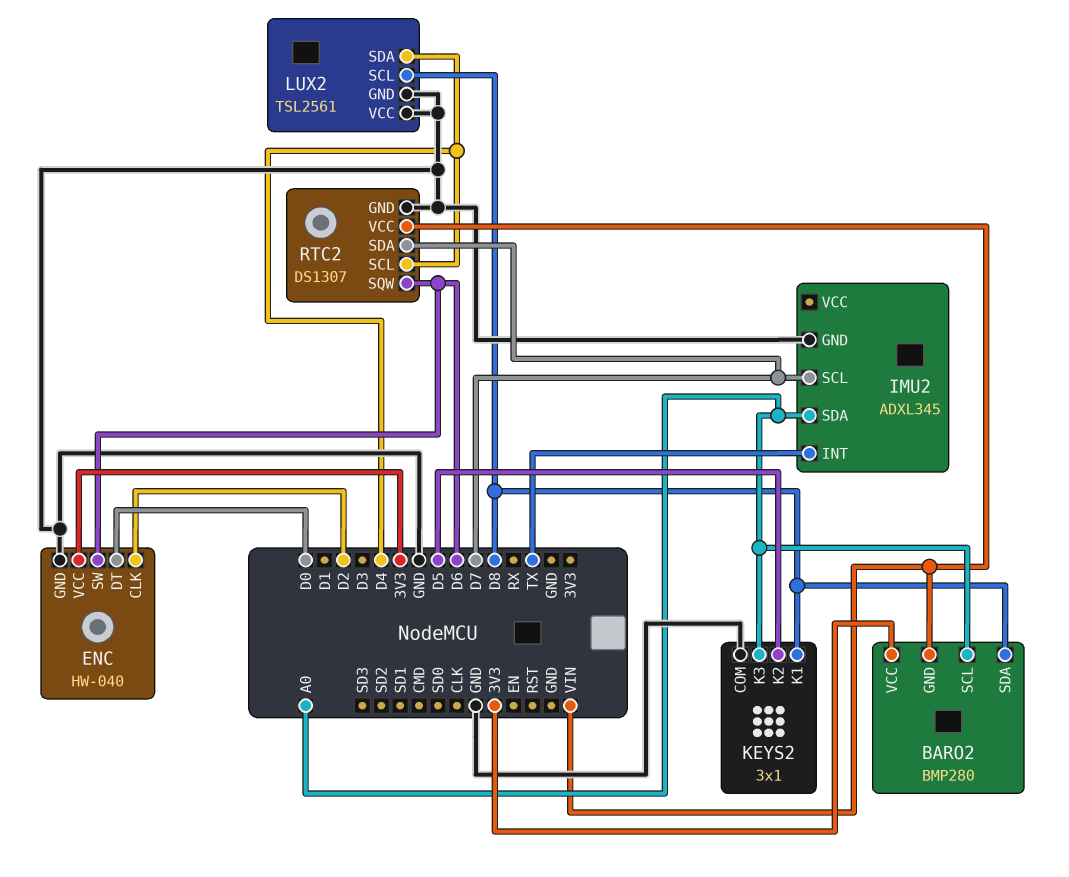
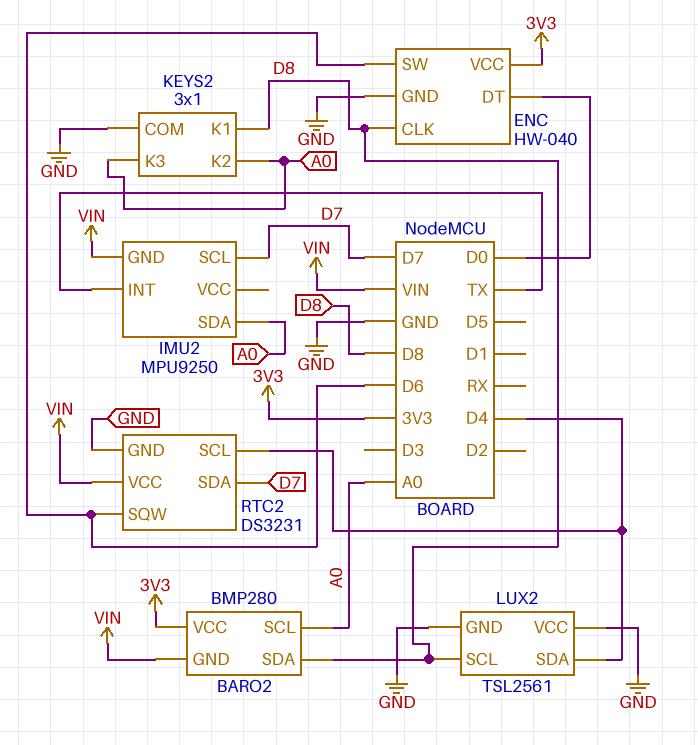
ENC pin CLK: D2 -> D8
IMU2: ADXL345 -> MPU9250
IMU2 pin GND: GND -> VIN
KEYS2 pin K2: D5 -> A0
RTC2: DS1307 -> DS3231

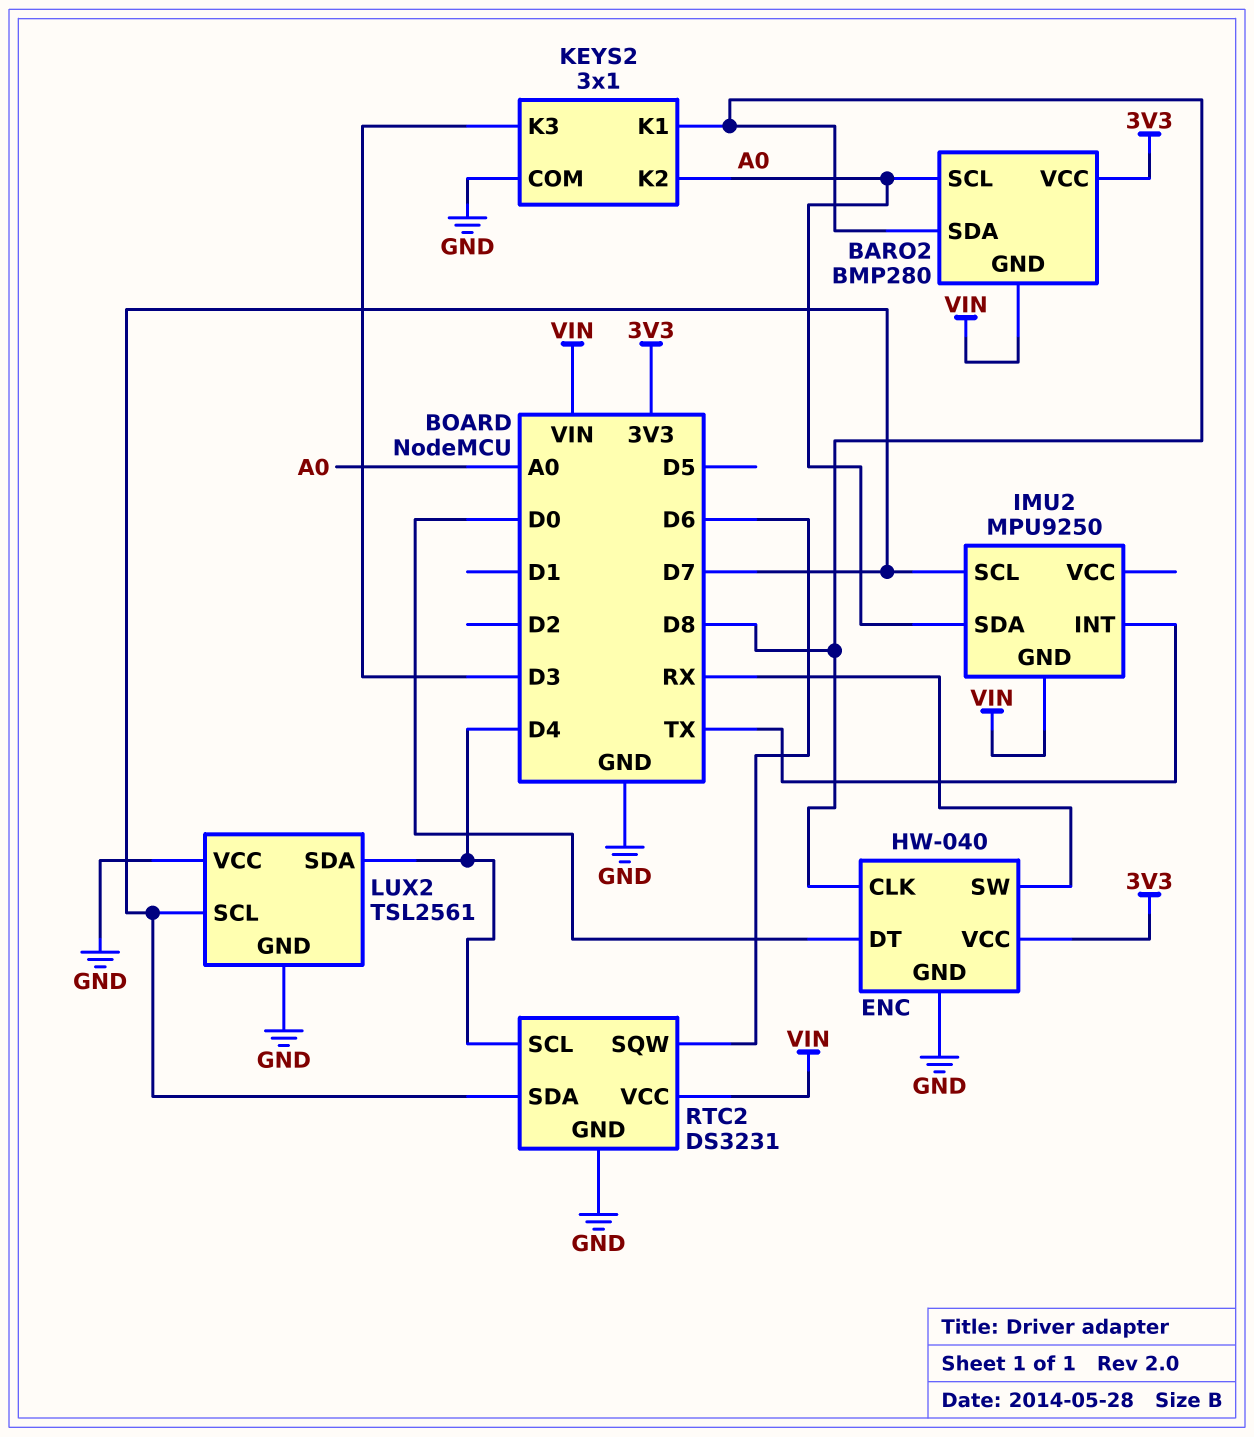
ENC pin SW: D6 -> RX
KEYS2 pin K3: A0 -> D3
LUX2 pin SCL: D8 -> D7

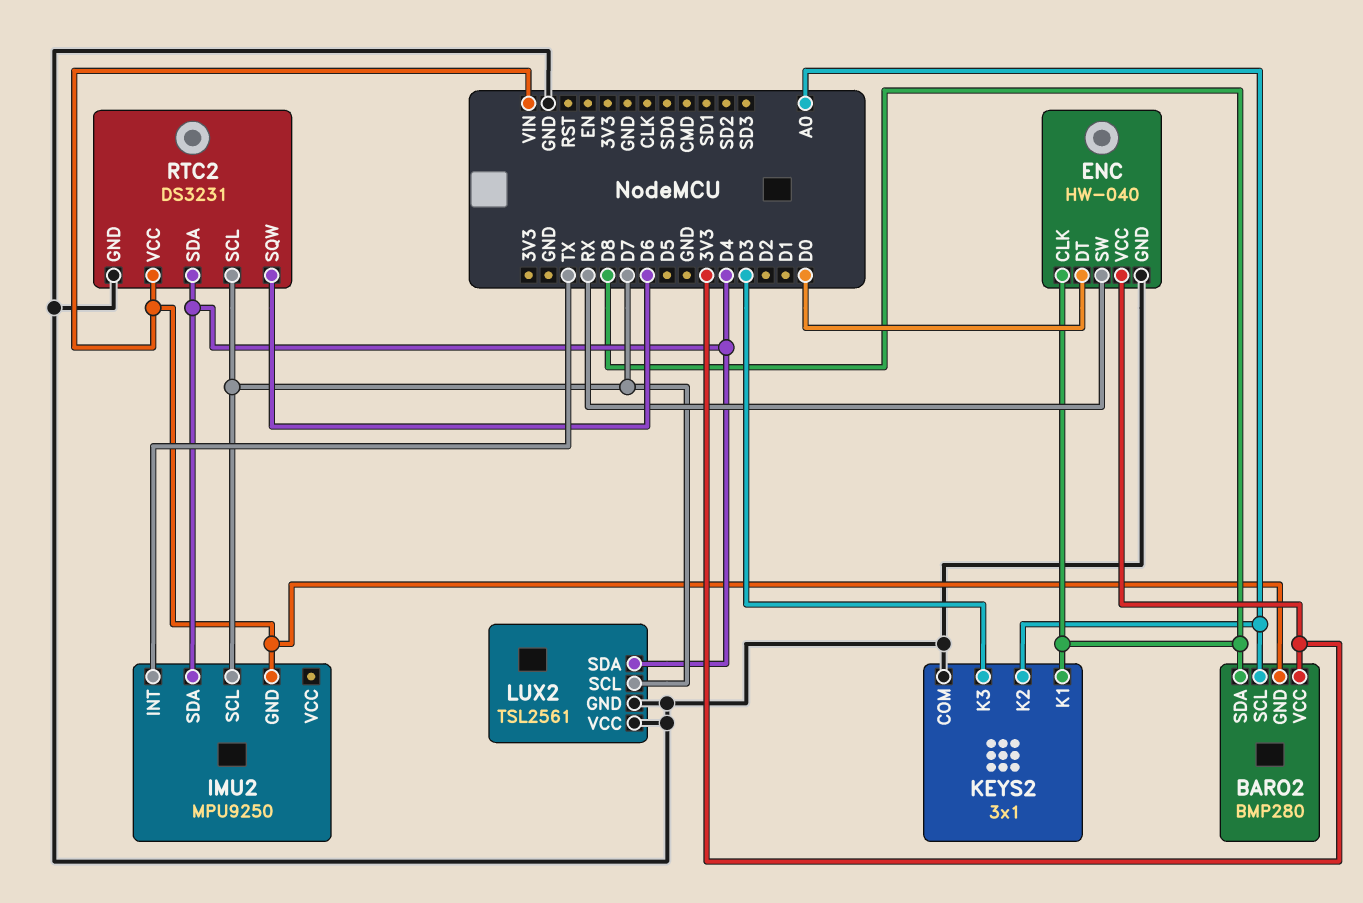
IMU2 pin SDA: A0 -> D4
RTC2 pin SCL: D4 -> D7
RTC2 pin SDA: D7 -> D4

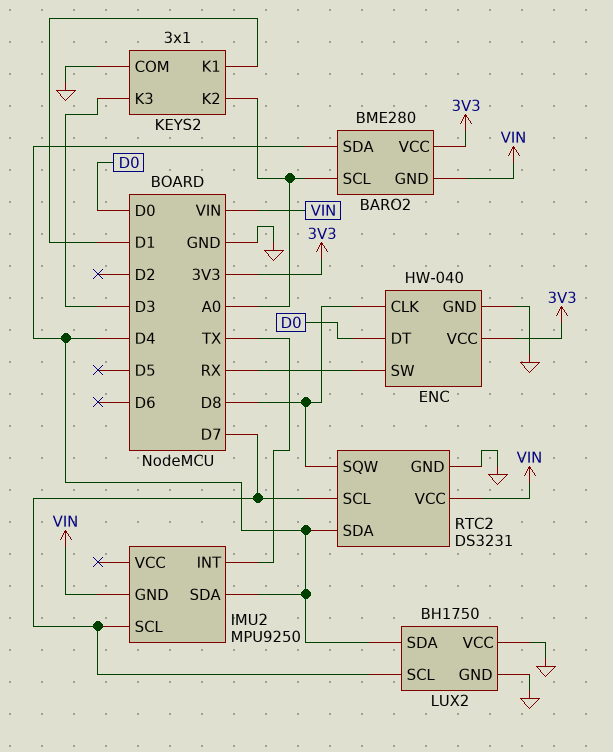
BARO2: BMP280 -> BME280
BARO2 pin SDA: D8 -> D4
KEYS2 pin K1: D8 -> D1
LUX2: TSL2561 -> BH1750
RTC2 pin SQW: D6 -> D8

